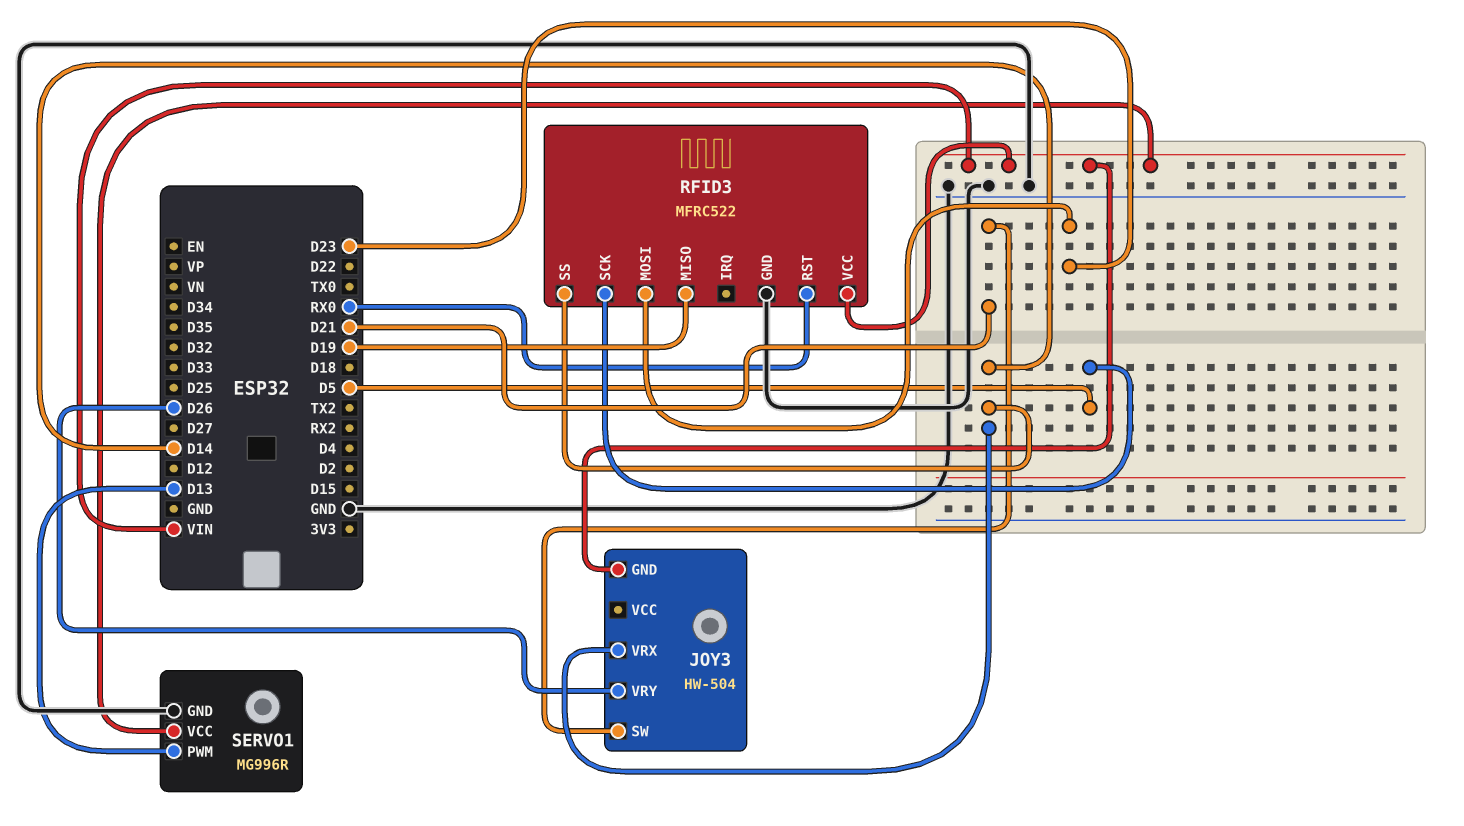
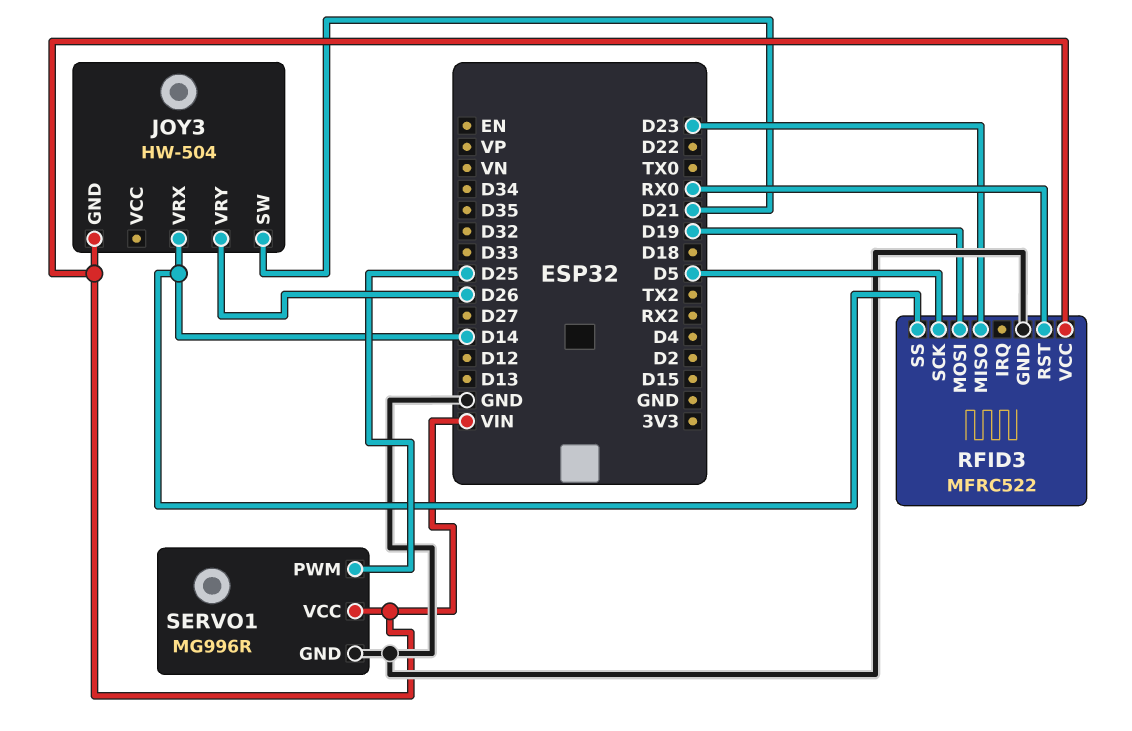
RFID3 pin MISO: D19 -> D23
RFID3 pin MOSI: D23 -> D19
SERVO1 pin PWM: D13 -> D25

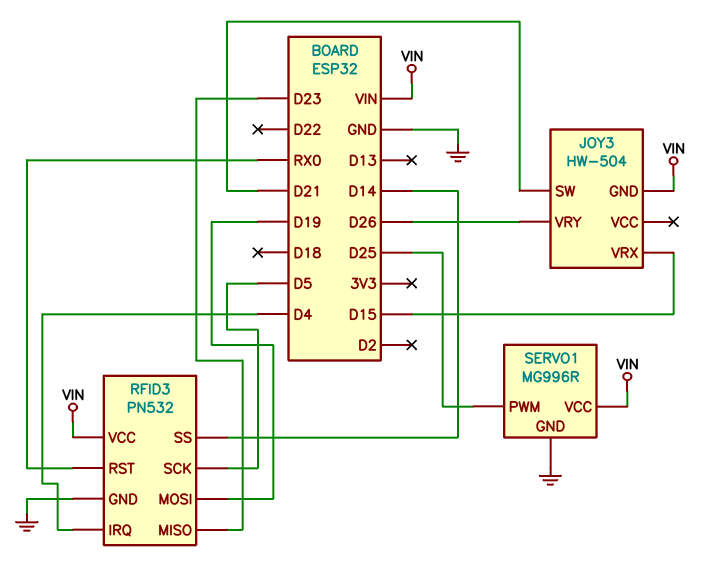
JOY3 pin VRX: D14 -> D15
RFID3: MFRC522 -> PN532
RFID3 pin IRQ: none -> D4

